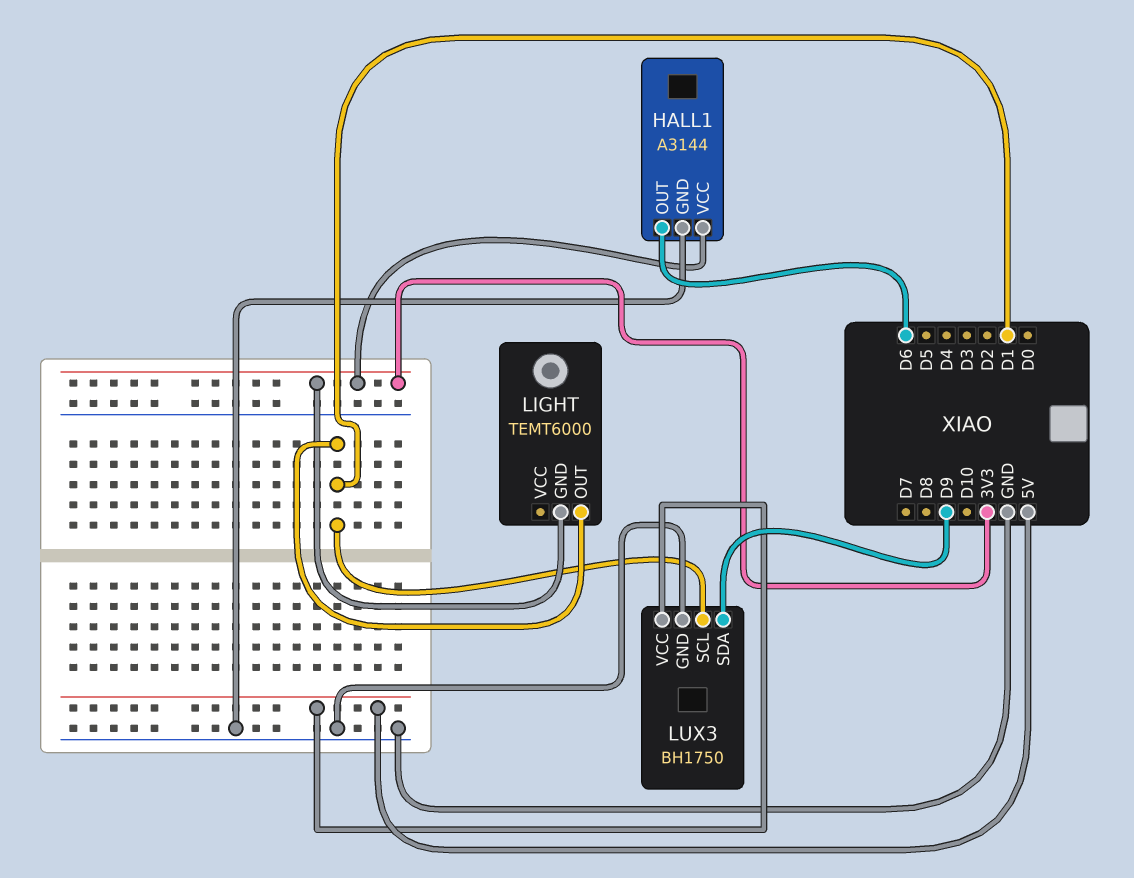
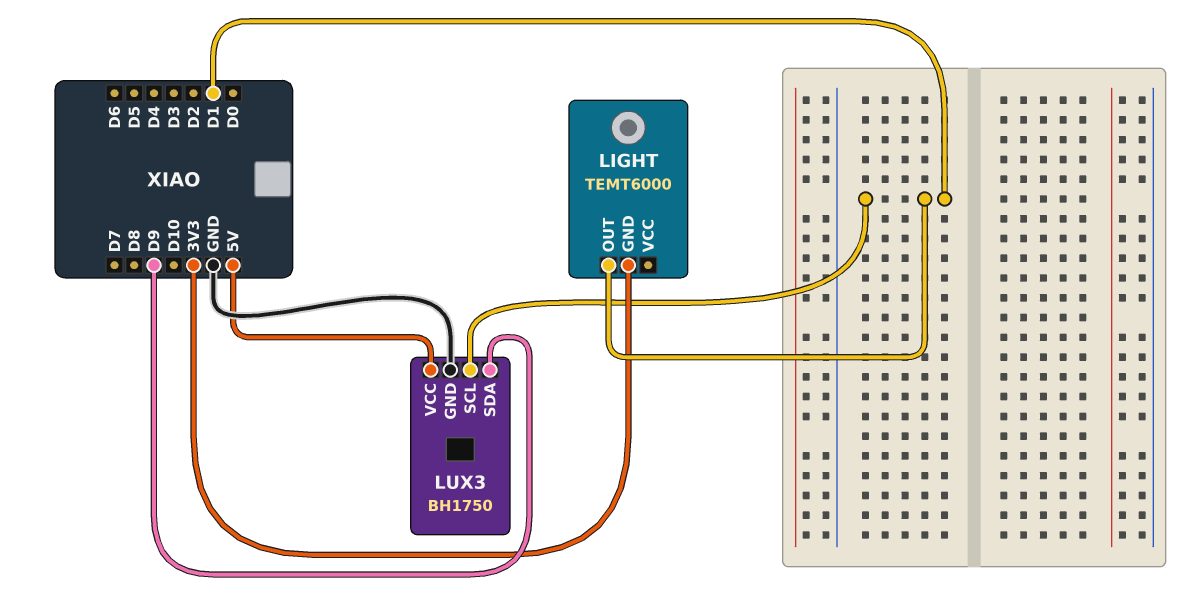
HALL1: A3144 -> none
HALL1 pin GND: GND -> none
HALL1 pin OUT: D6 -> none
HALL1 pin VCC: 3V3 -> none

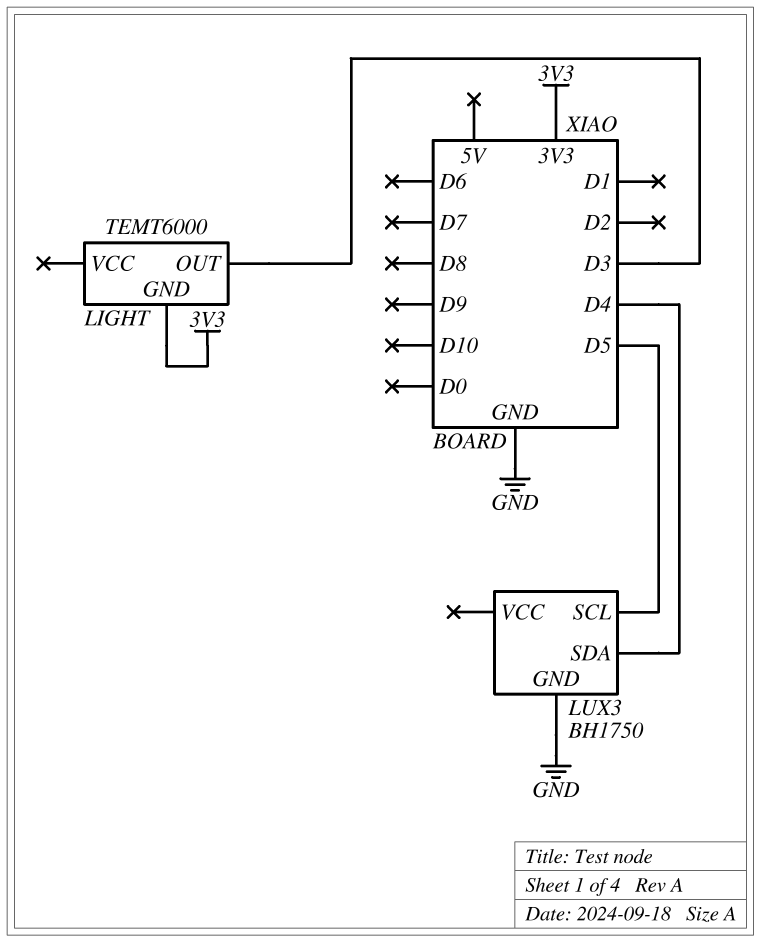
LIGHT pin OUT: D1 -> D3
LUX3 pin SCL: D1 -> D5
LUX3 pin SDA: D9 -> D4
LUX3 pin VCC: 5V -> none

